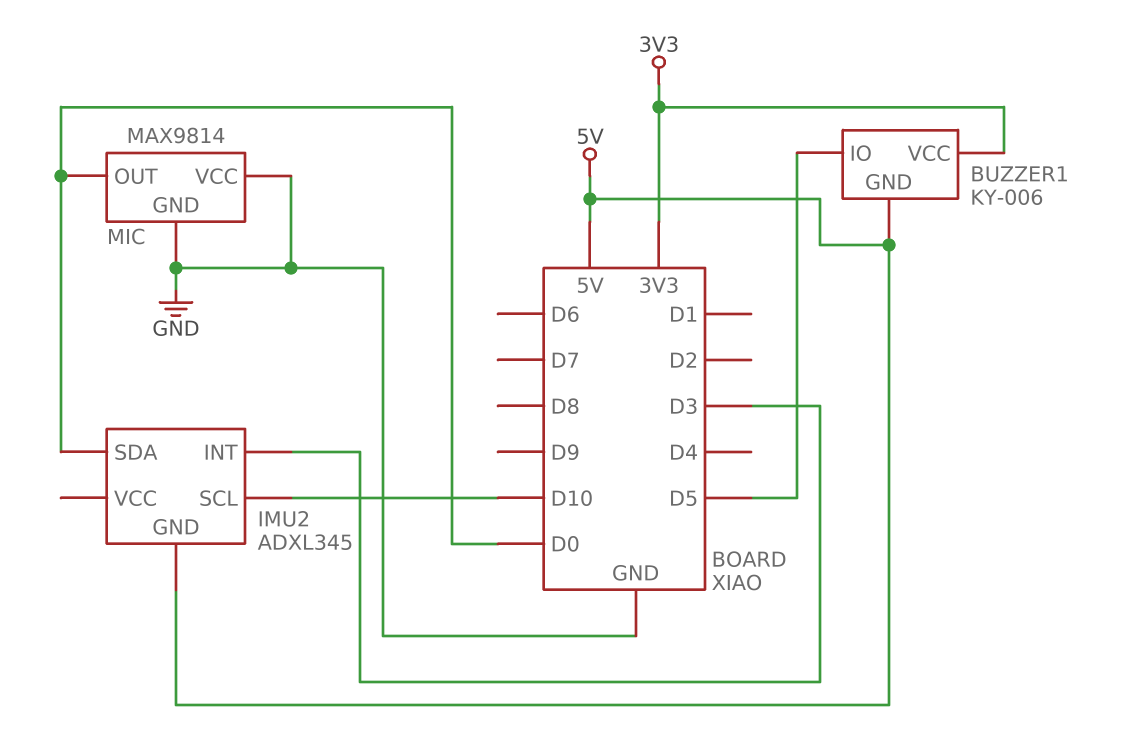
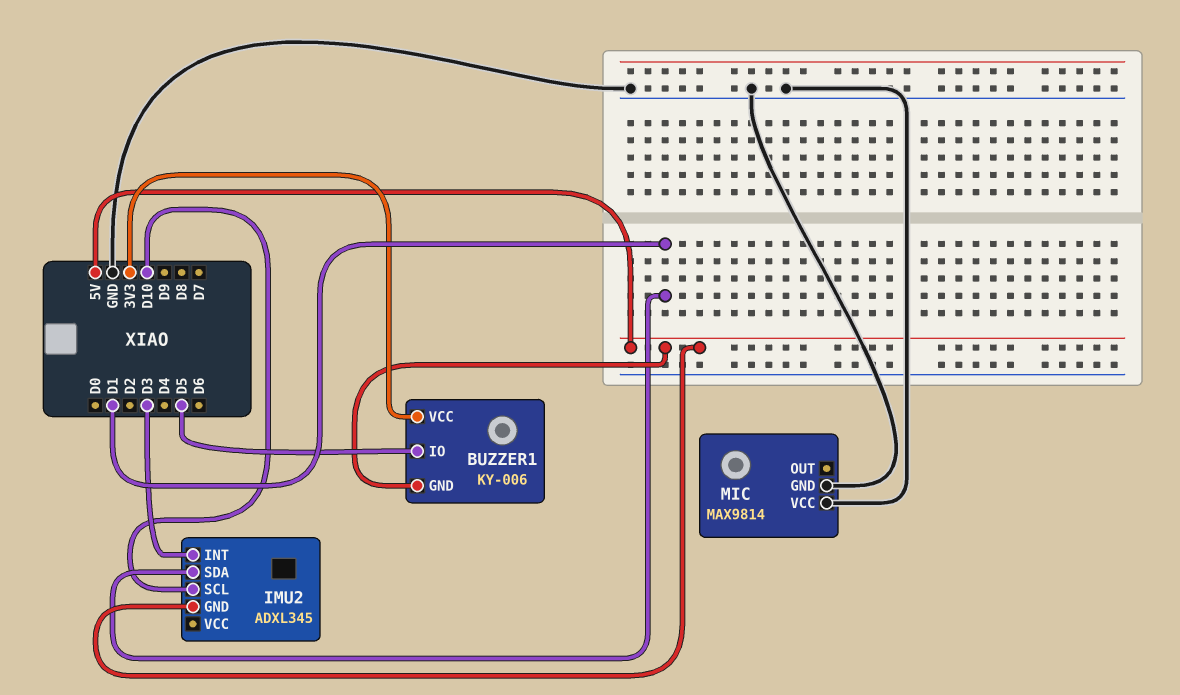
IMU2 pin SDA: D0 -> D1
MIC pin OUT: D0 -> none

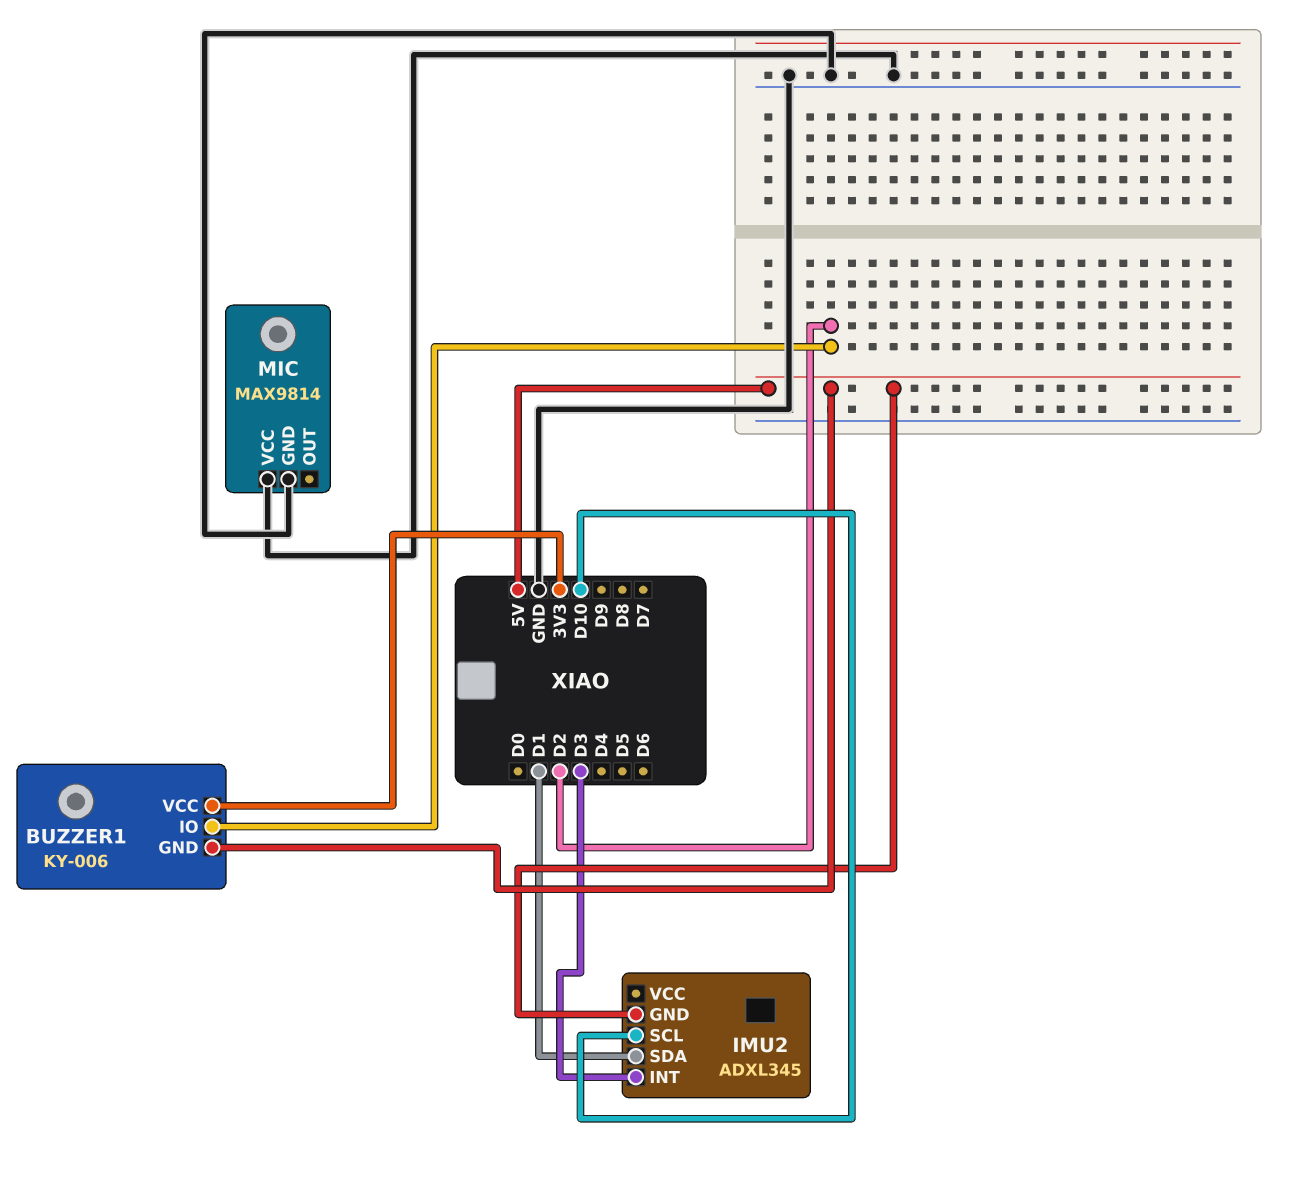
BUZZER1 pin IO: D5 -> D2

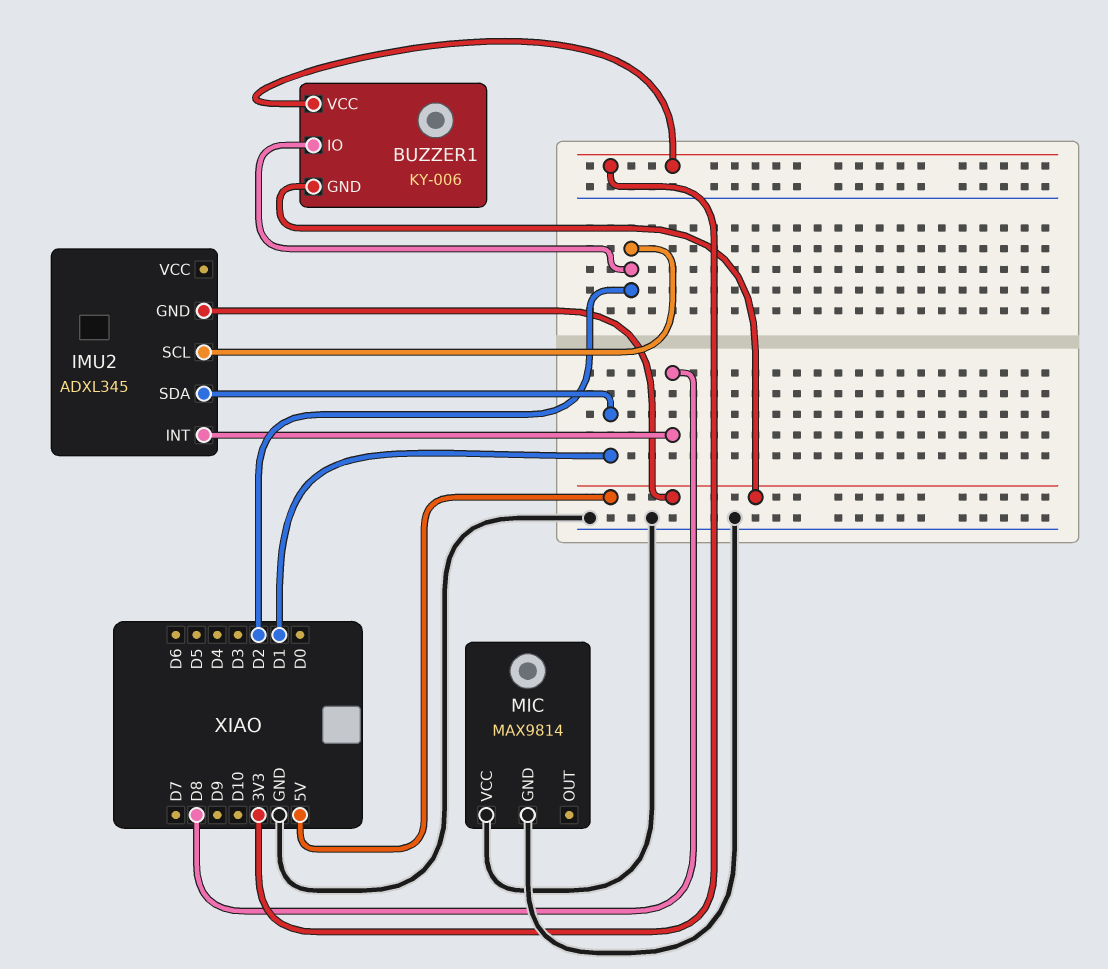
IMU2 pin INT: D3 -> D8
IMU2 pin SCL: D10 -> D2

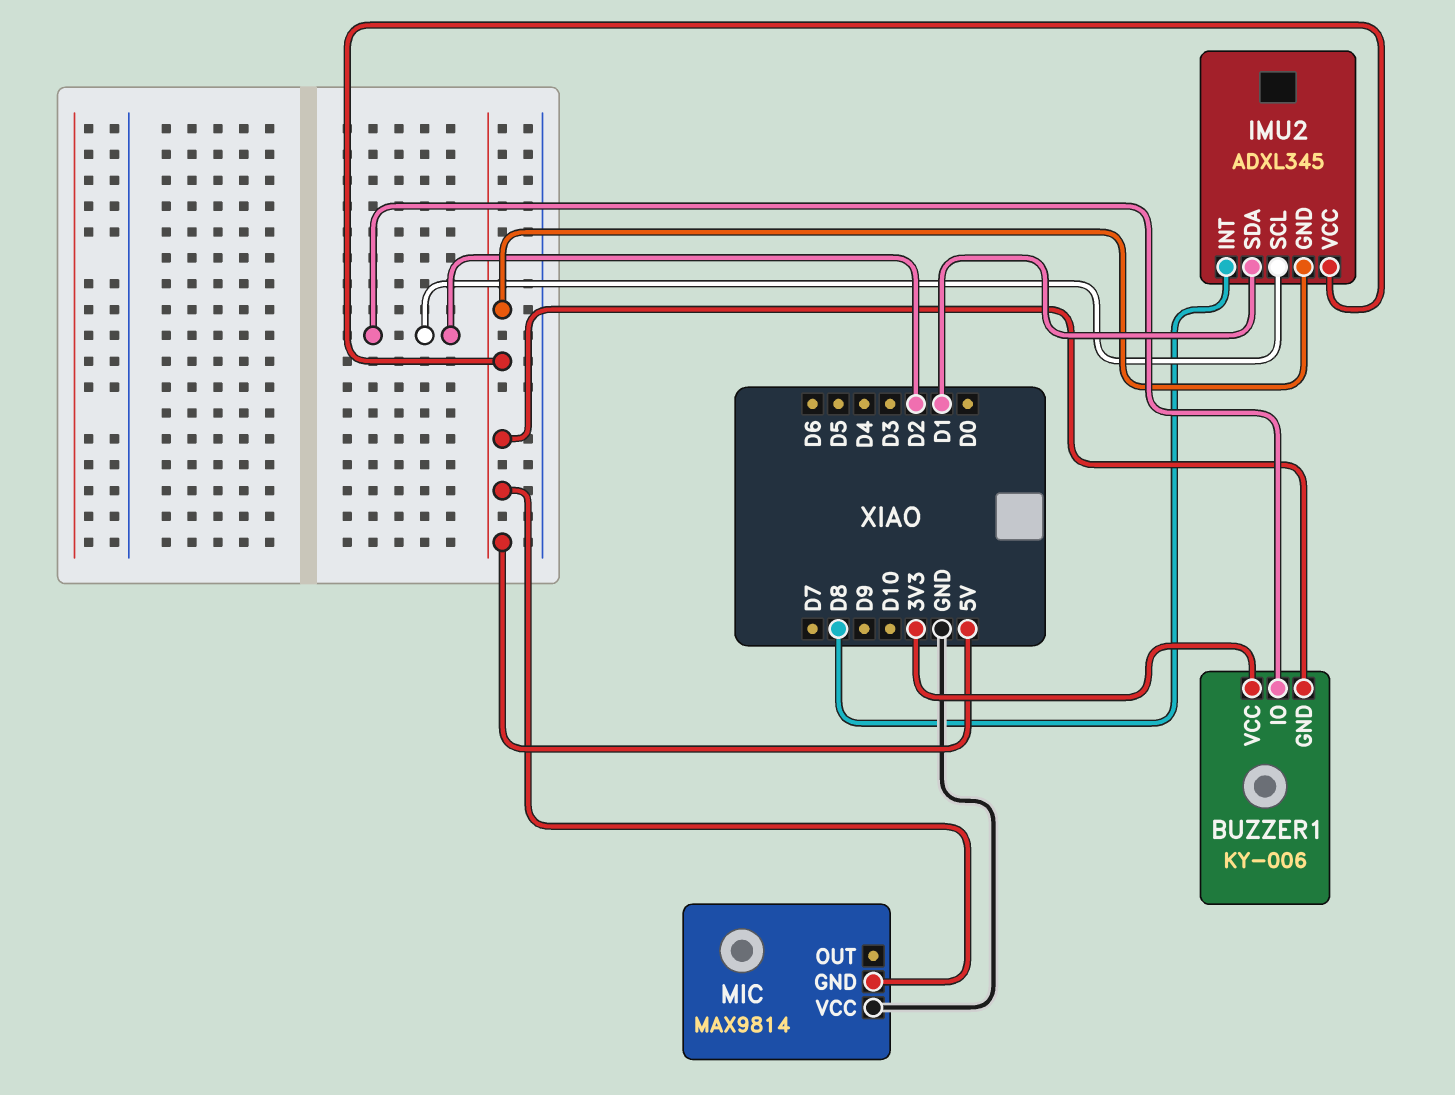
IMU2 pin VCC: none -> 5V
MIC pin GND: GND -> 5V

